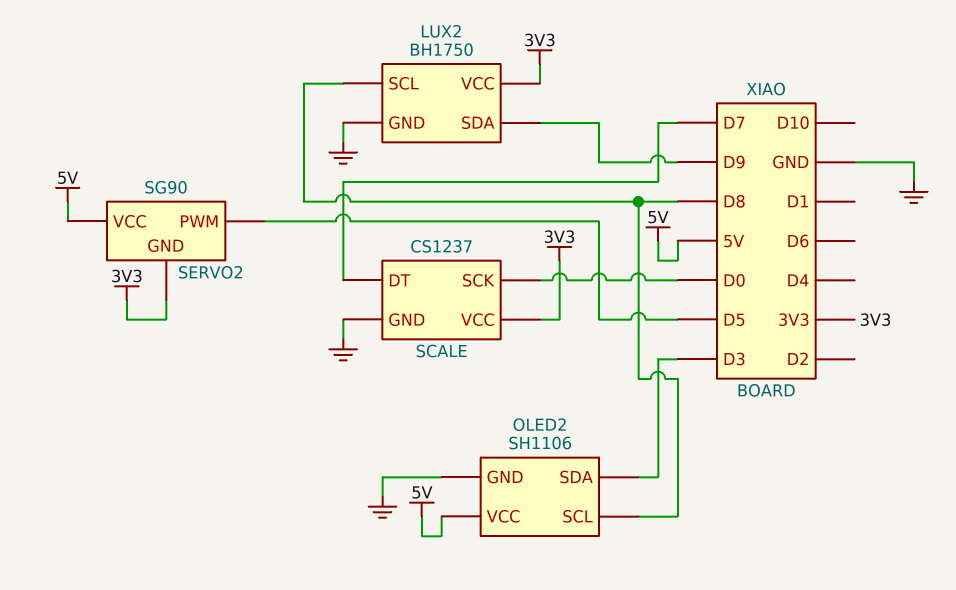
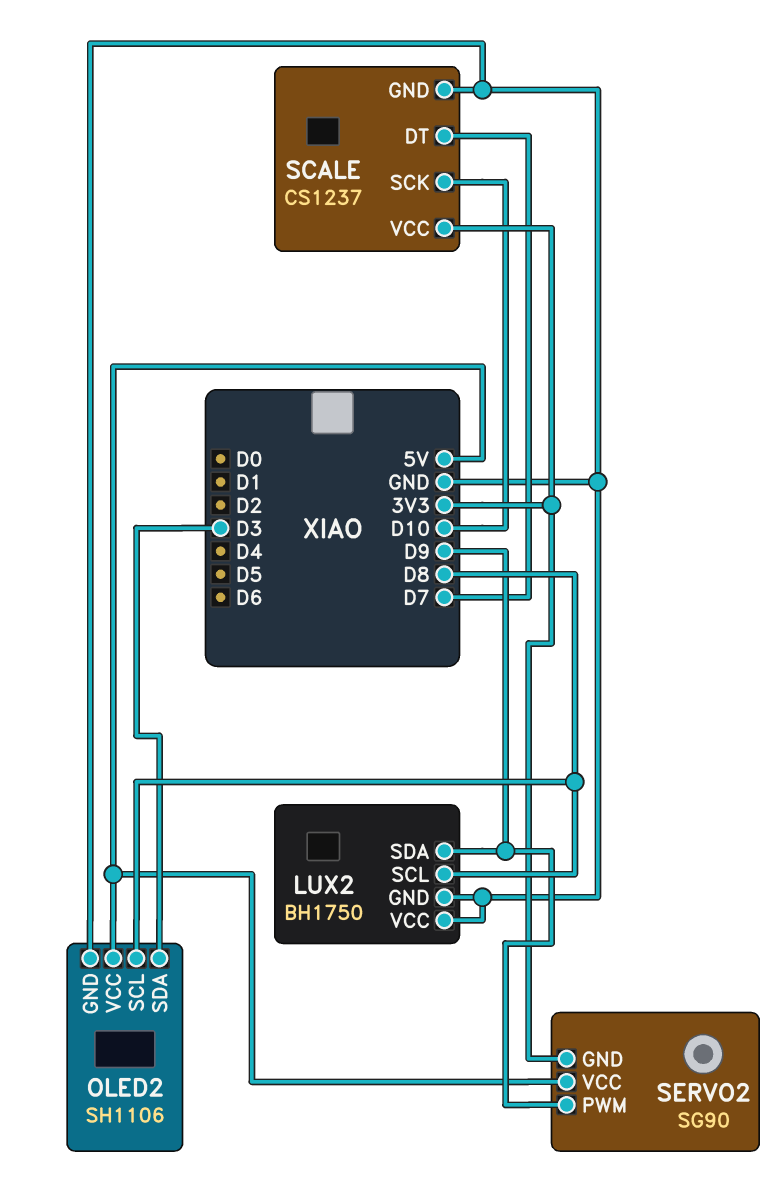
LUX2 pin VCC: 3V3 -> GND
SCALE pin SCK: D0 -> D10
SERVO2 pin PWM: D5 -> D9

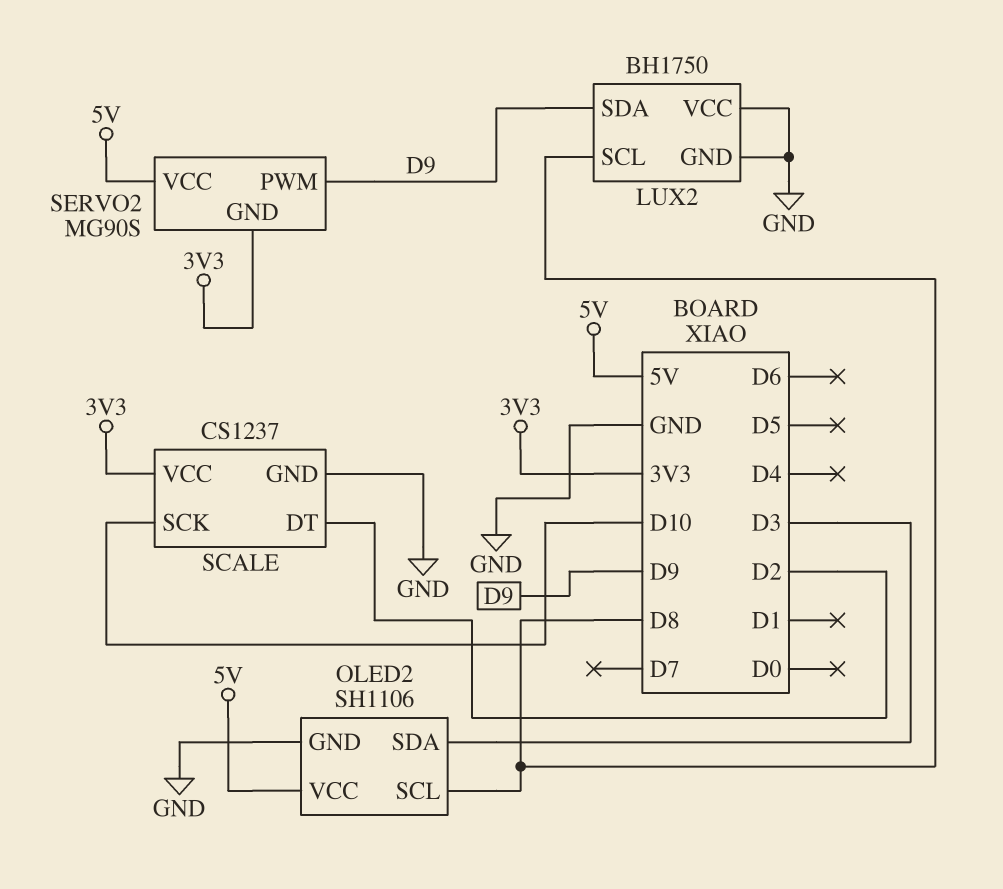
SCALE pin DT: D7 -> D2
SERVO2: SG90 -> MG90S

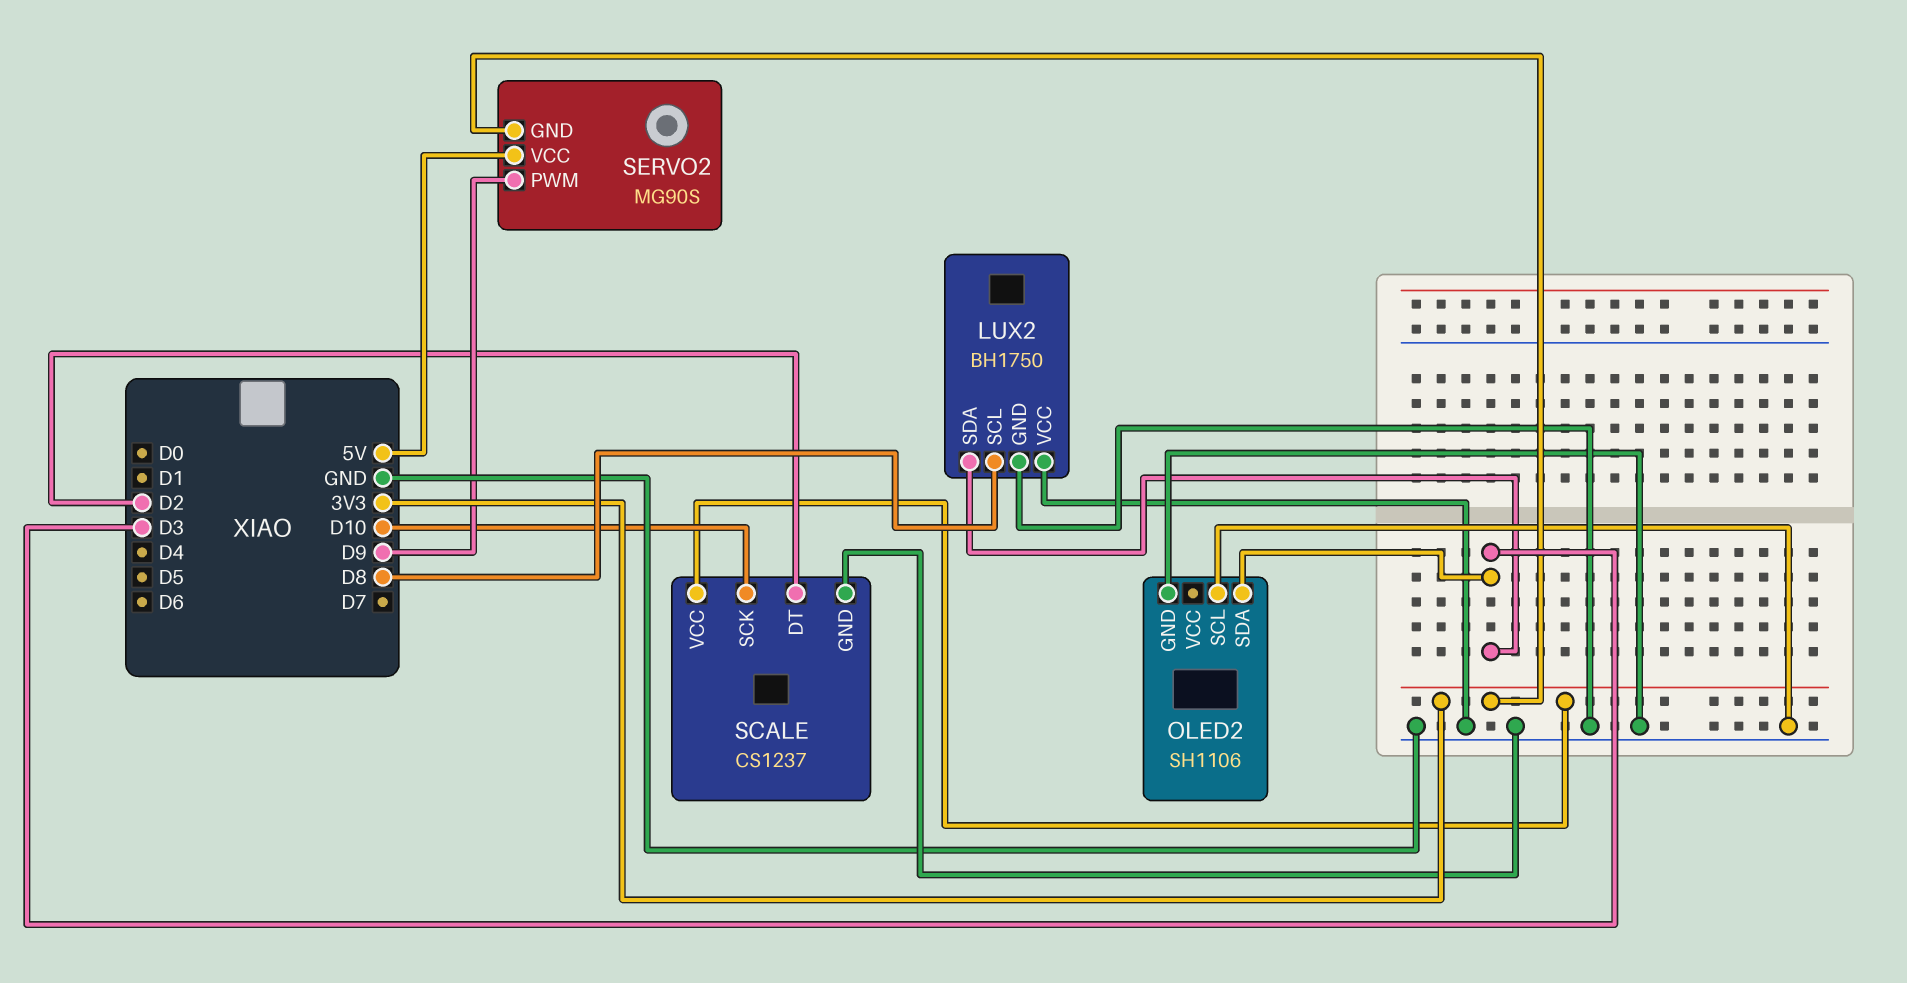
LUX2 pin SDA: D9 -> D3
OLED2 pin SCL: D8 -> GND
OLED2 pin VCC: 5V -> none

